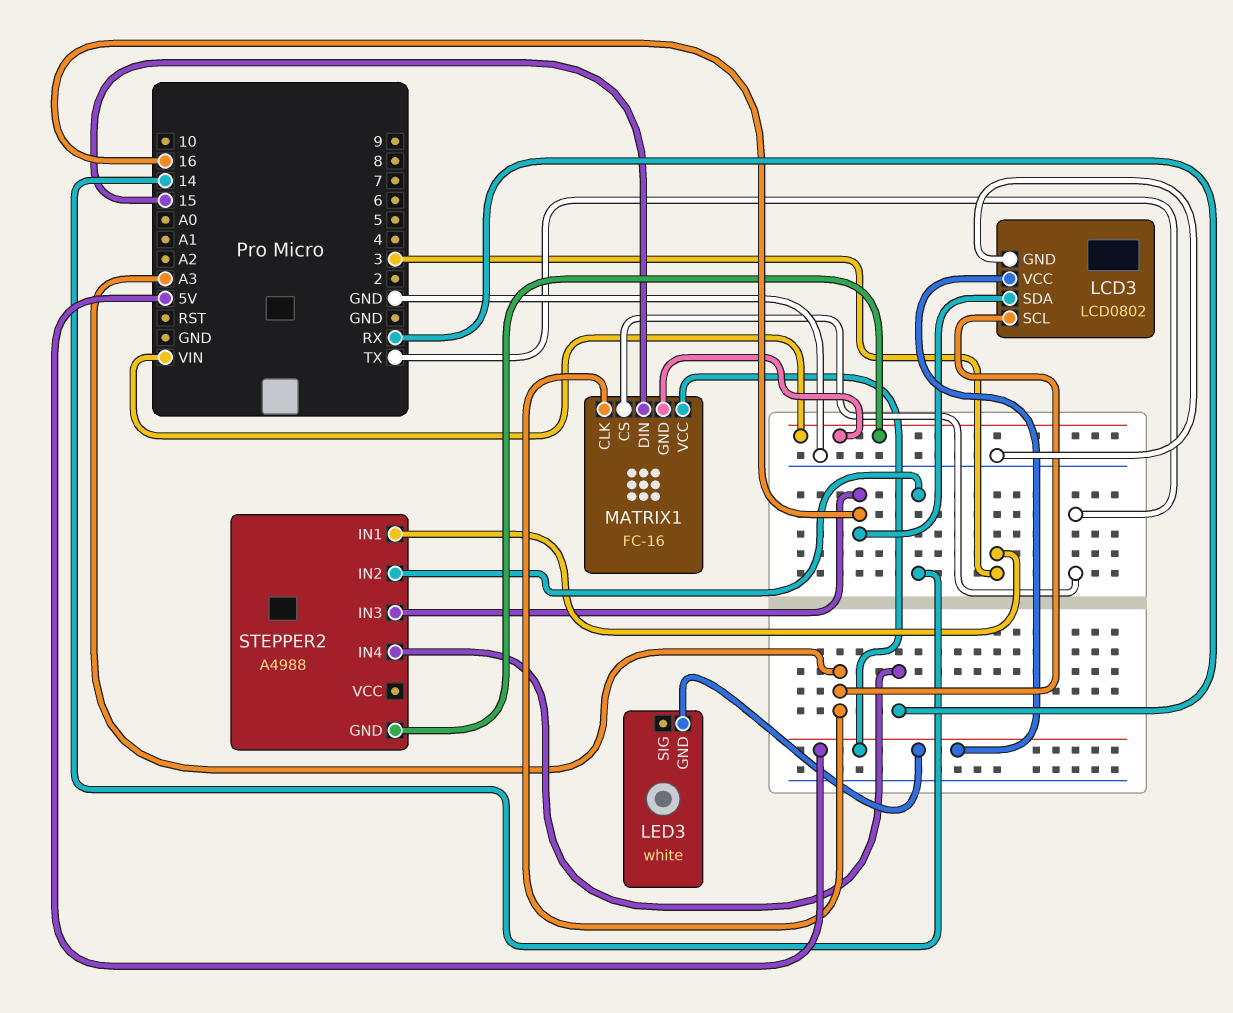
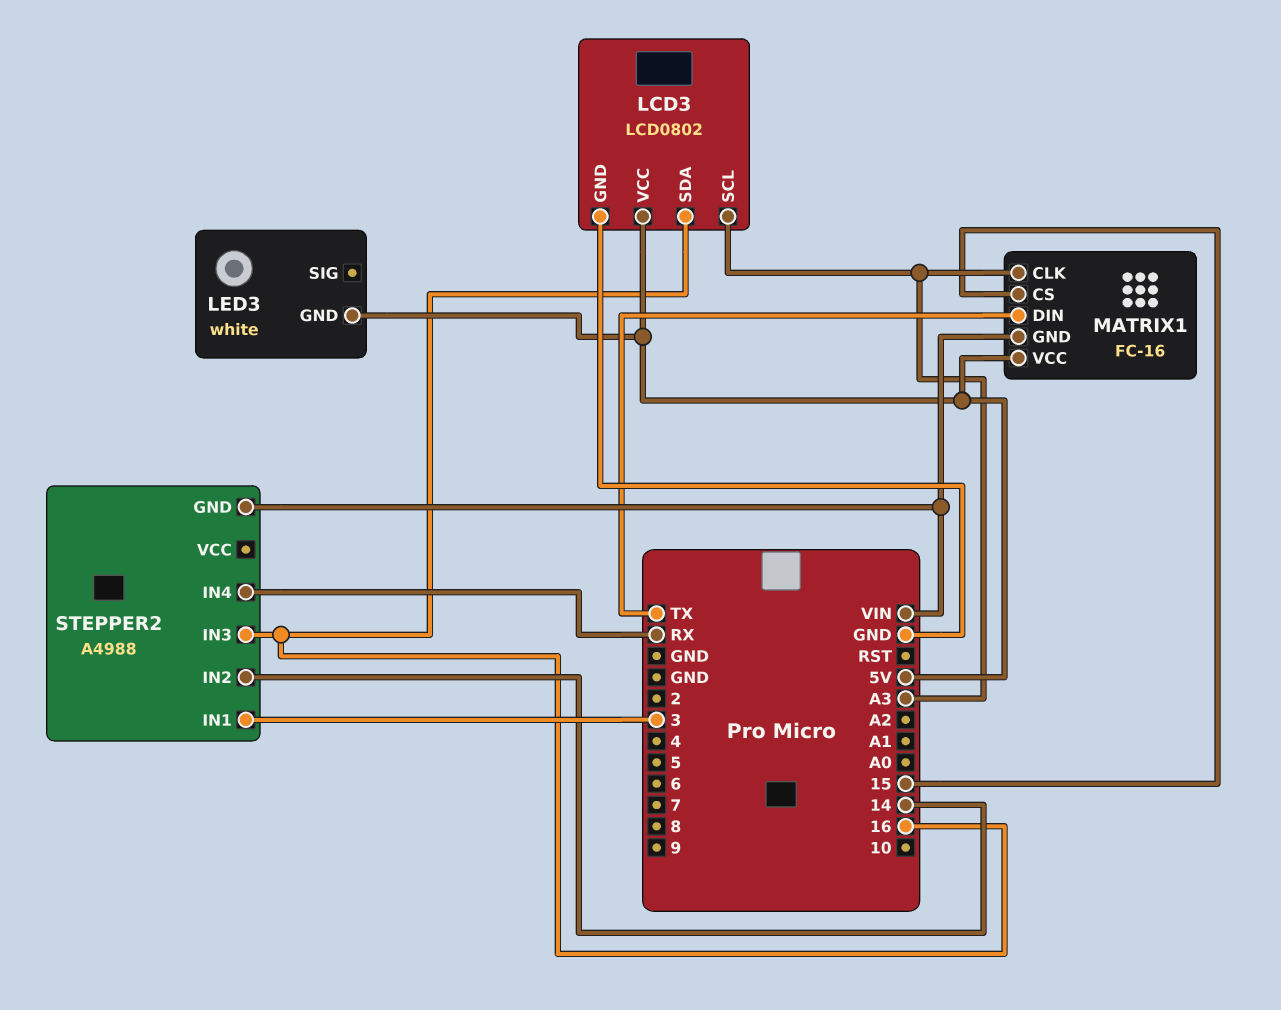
MATRIX1 pin CS: TX -> 15
MATRIX1 pin DIN: 15 -> TX

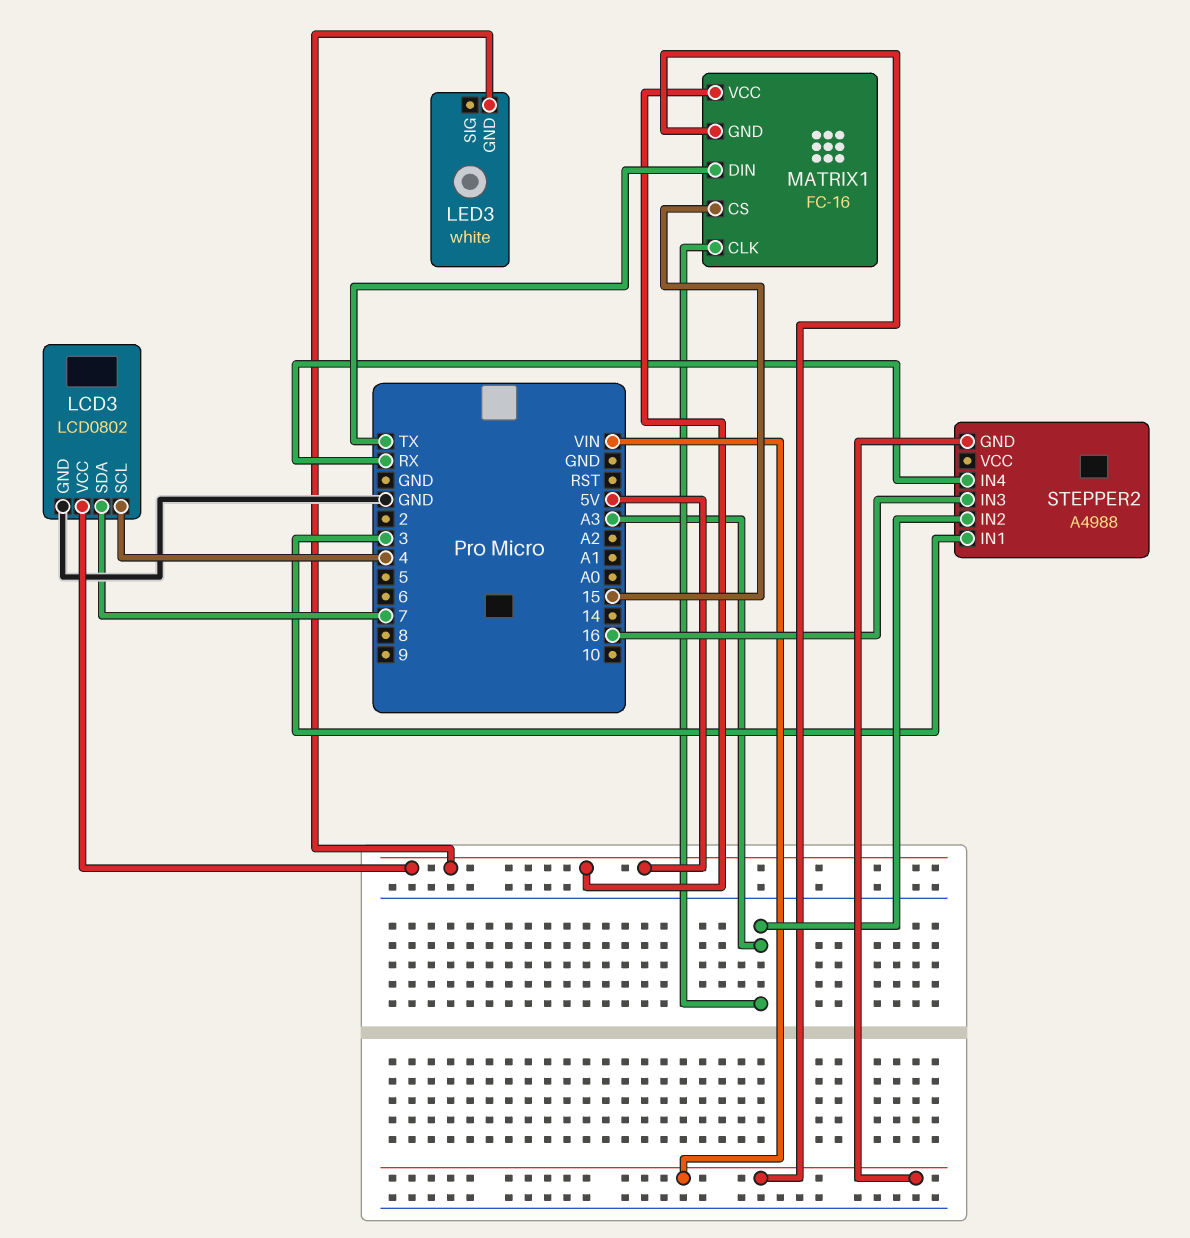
LCD3 pin SCL: A3 -> 4
LCD3 pin SDA: 16 -> 7
STEPPER2 pin IN2: 14 -> A3

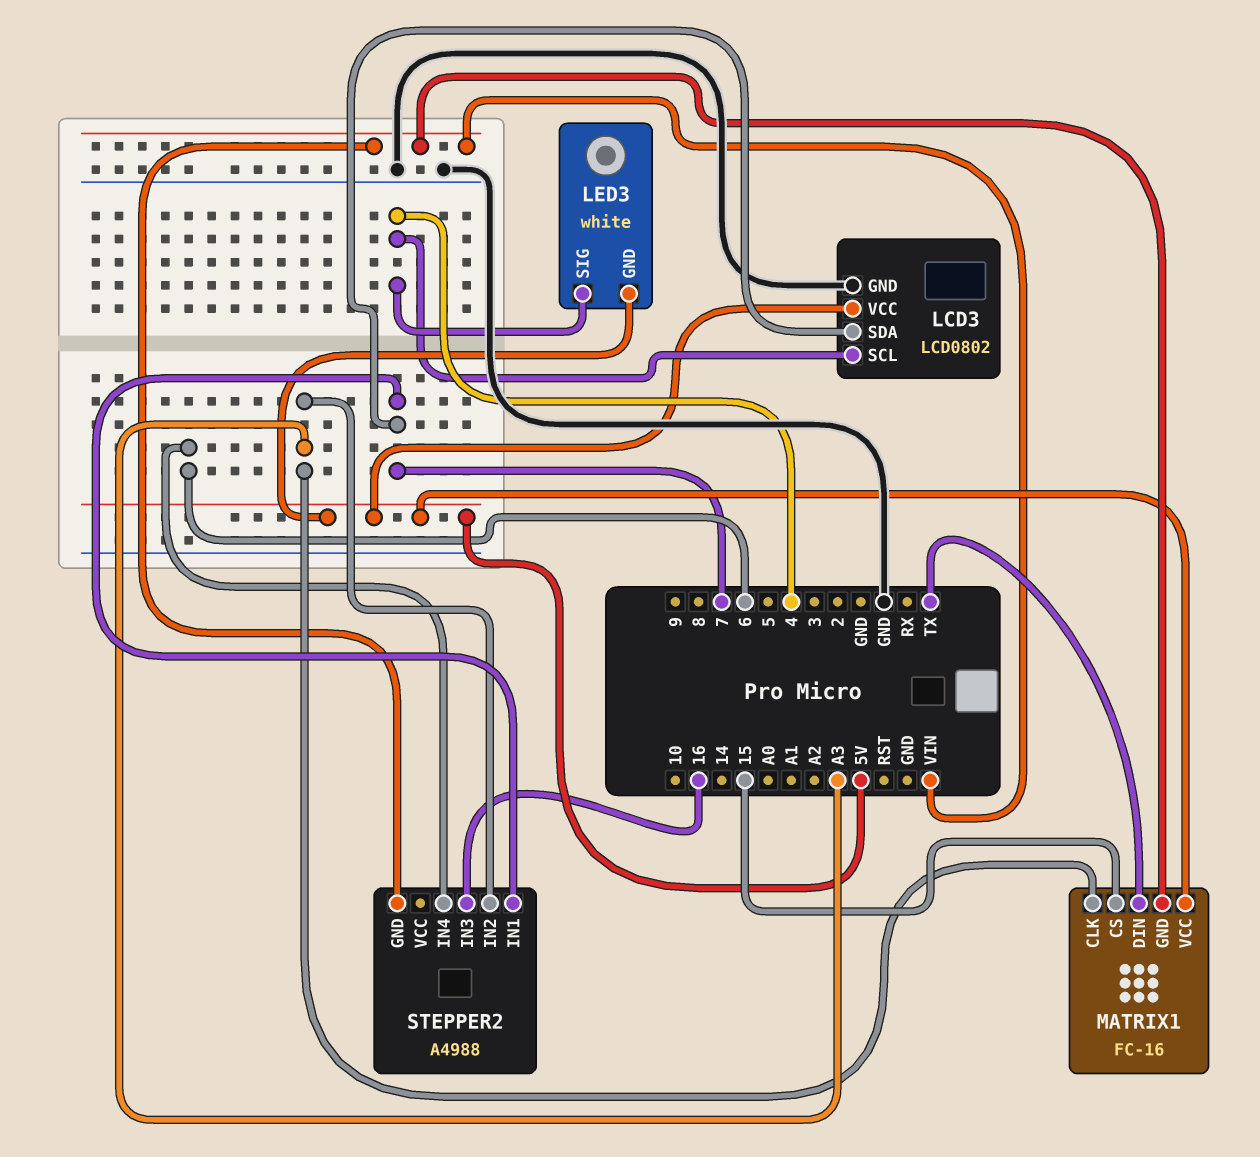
LED3 pin SIG: none -> 4
STEPPER2 pin IN1: 3 -> 7
STEPPER2 pin IN4: RX -> 6

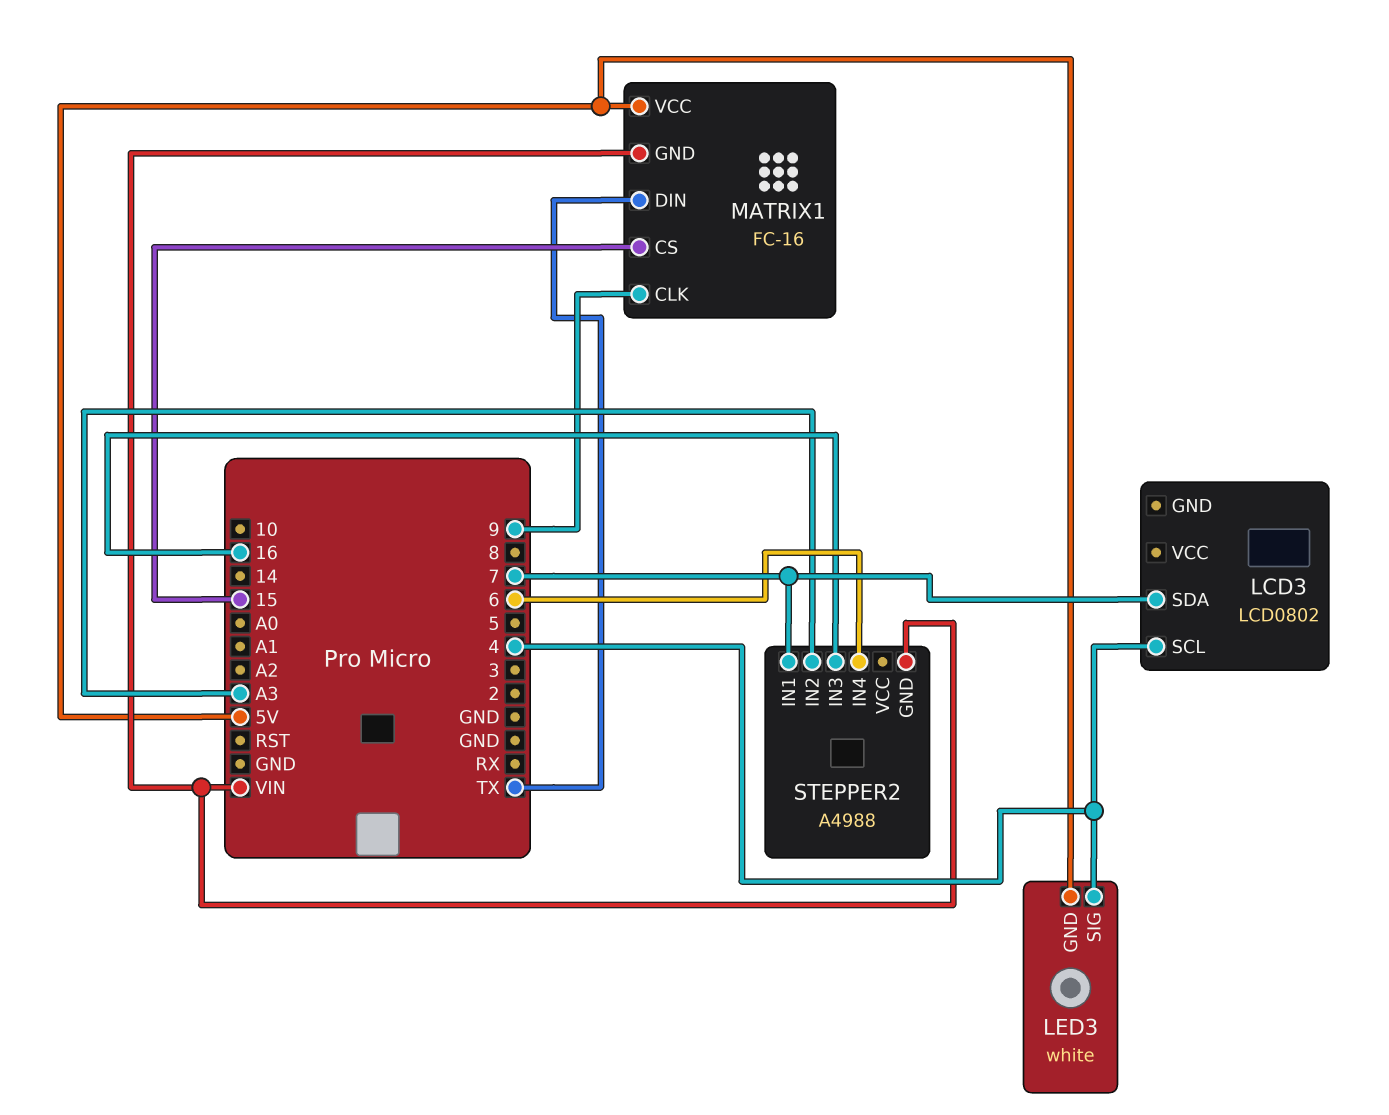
LCD3 pin GND: GND -> none
LCD3 pin VCC: 5V -> none
MATRIX1 pin CLK: A3 -> 9

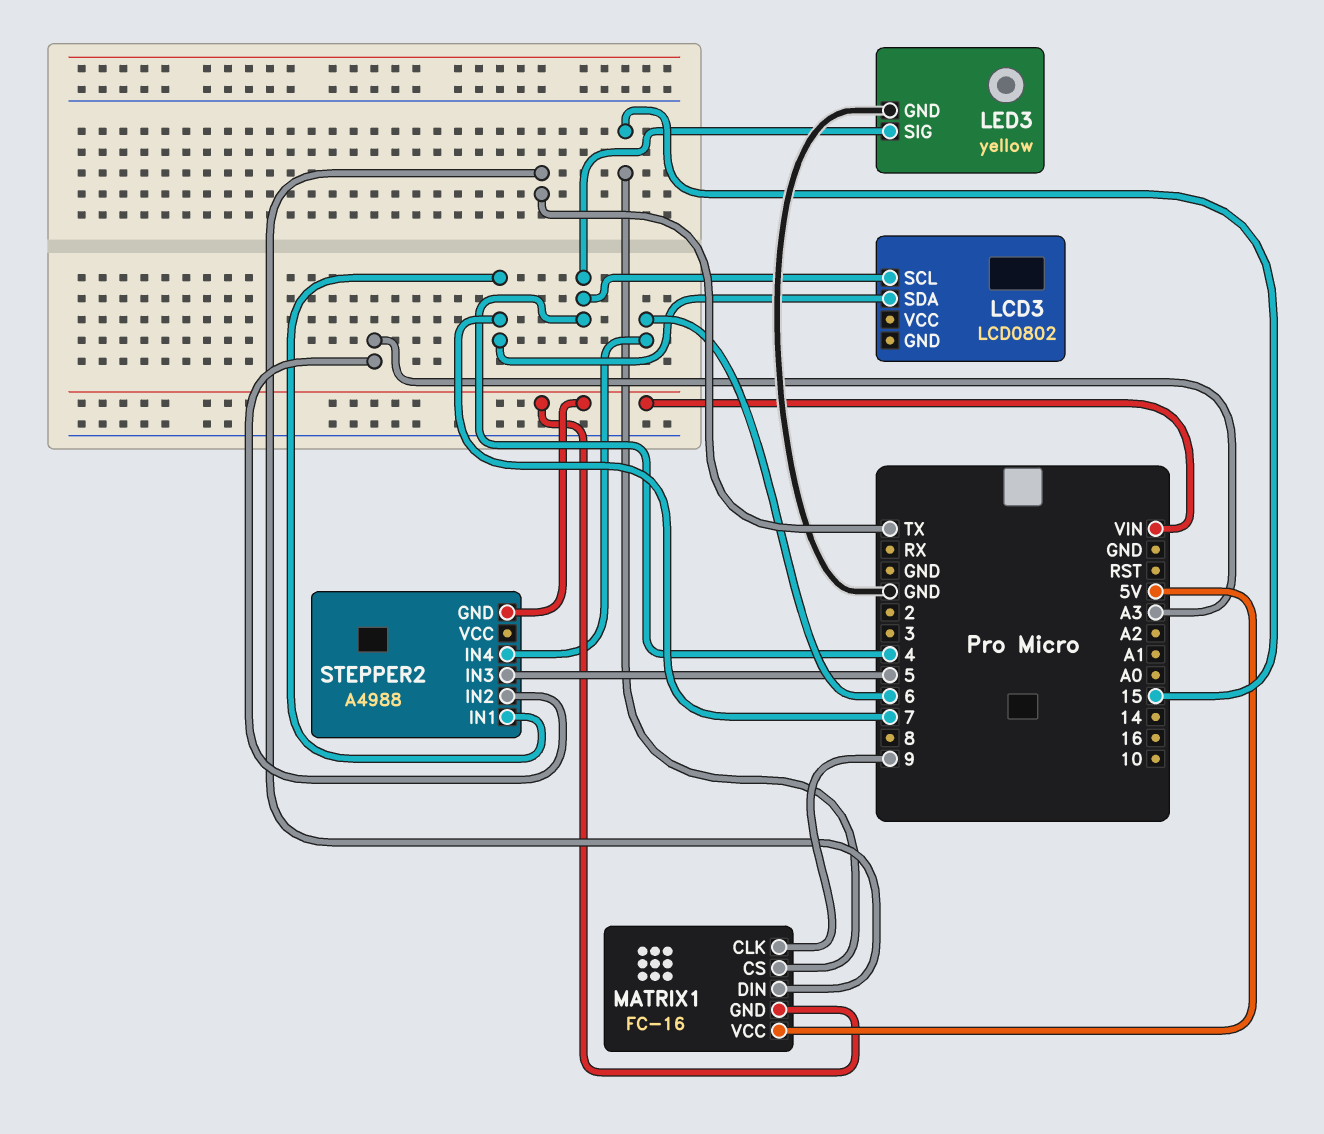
LED3: white -> yellow
LED3 pin GND: 5V -> GND
STEPPER2 pin IN3: 16 -> 5

